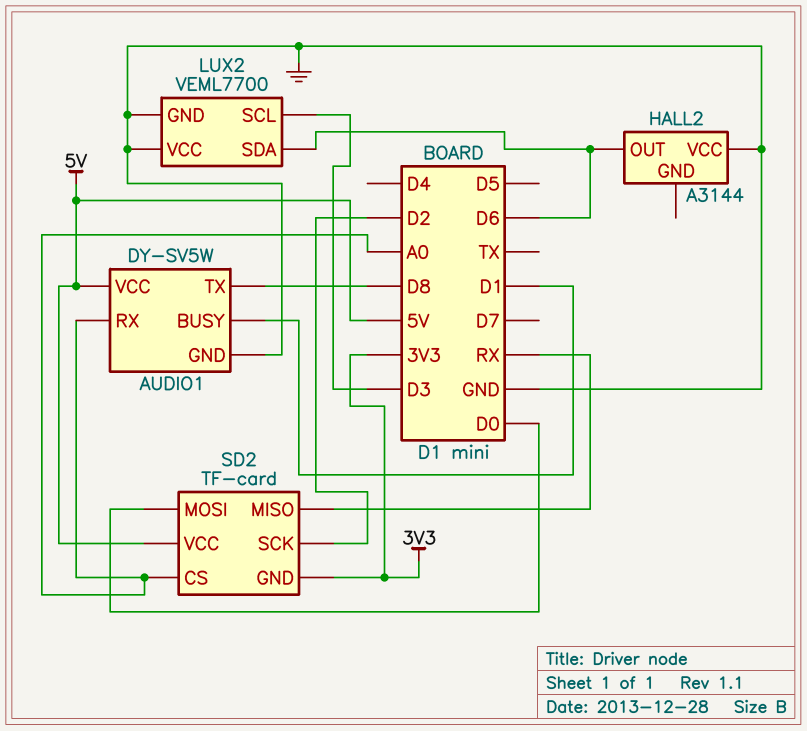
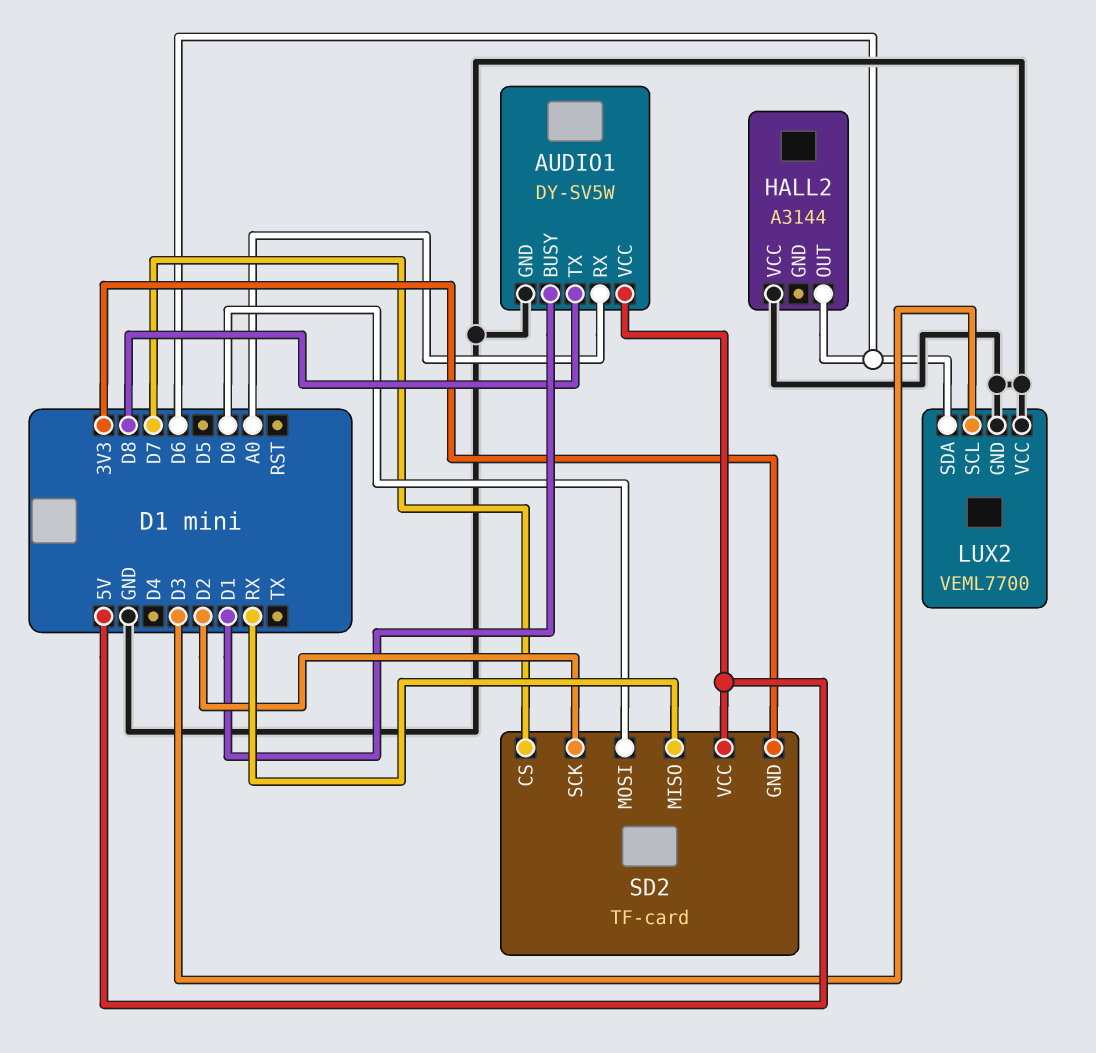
SD2 pin CS: A0 -> D7

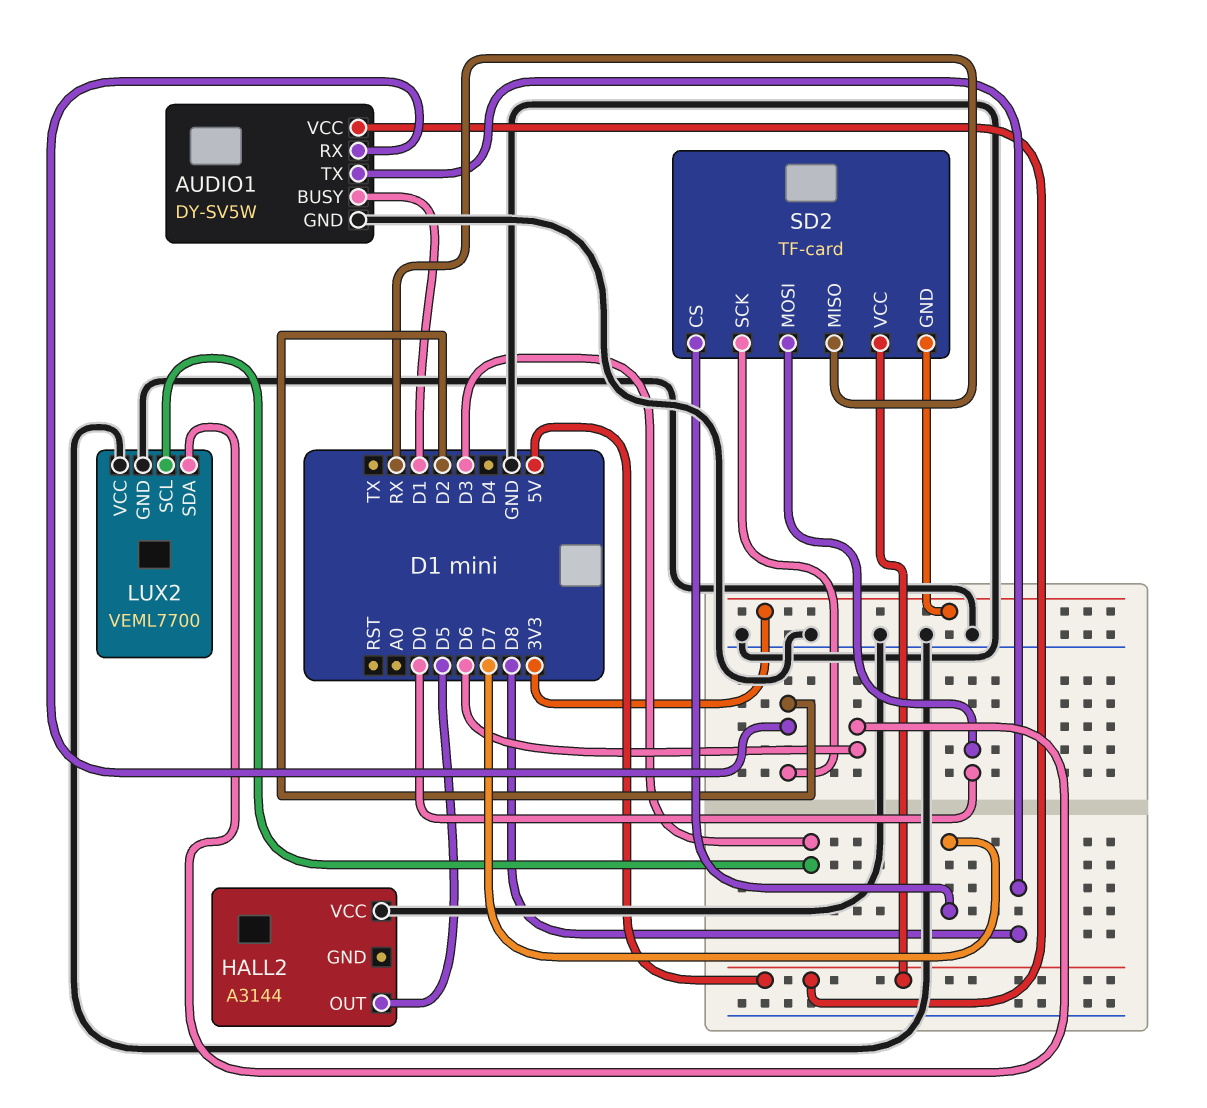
AUDIO1 pin RX: A0 -> D2
HALL2 pin OUT: D6 -> D5

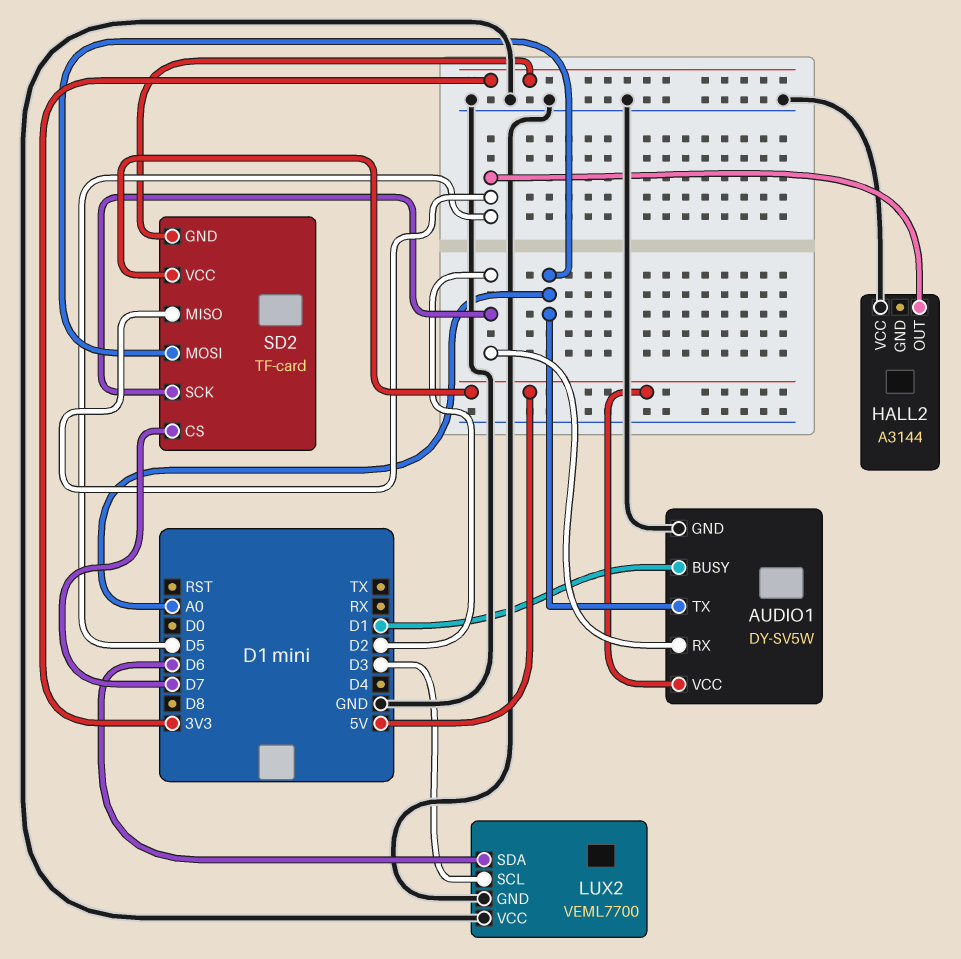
AUDIO1 pin TX: D8 -> A0
SD2 pin MISO: RX -> D5
SD2 pin MOSI: D0 -> A0

